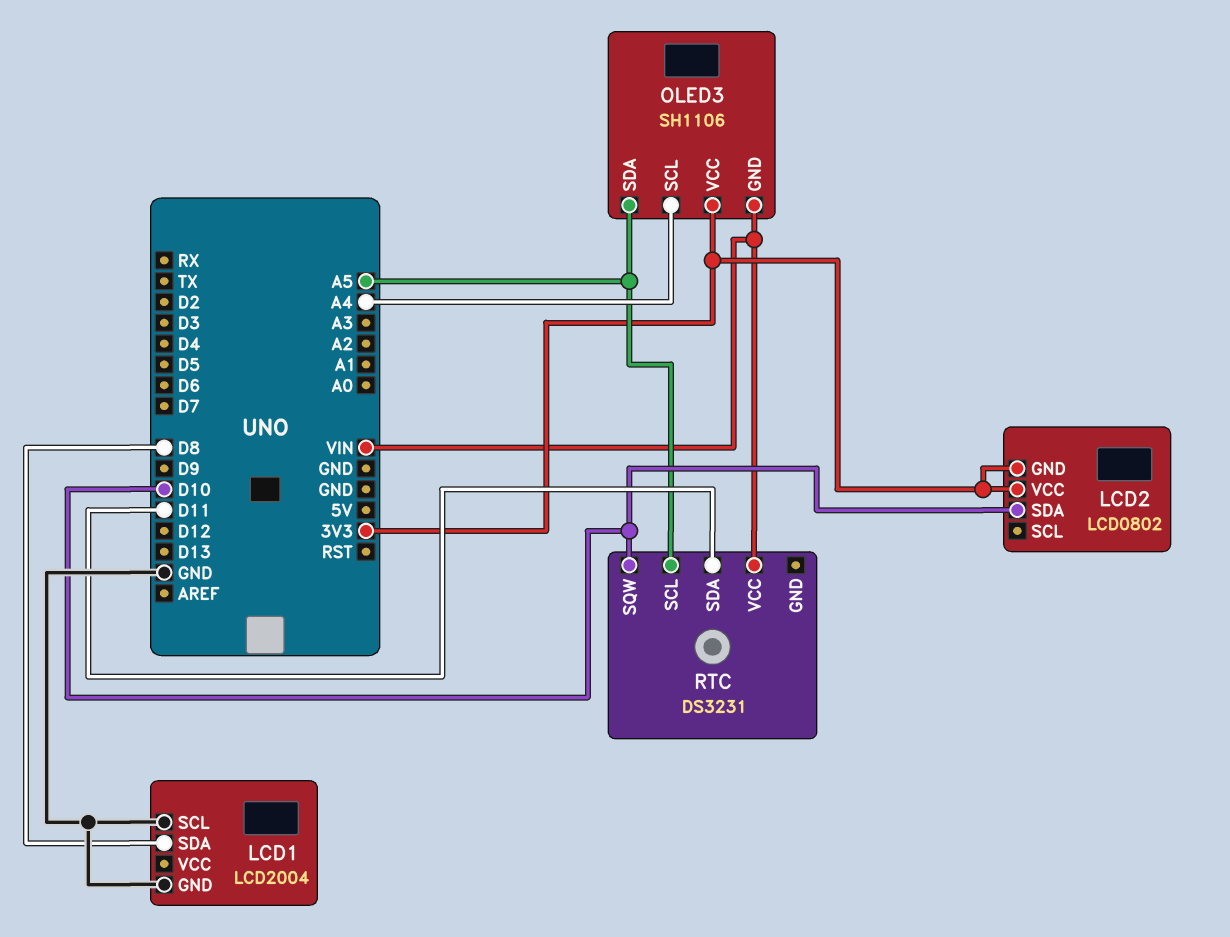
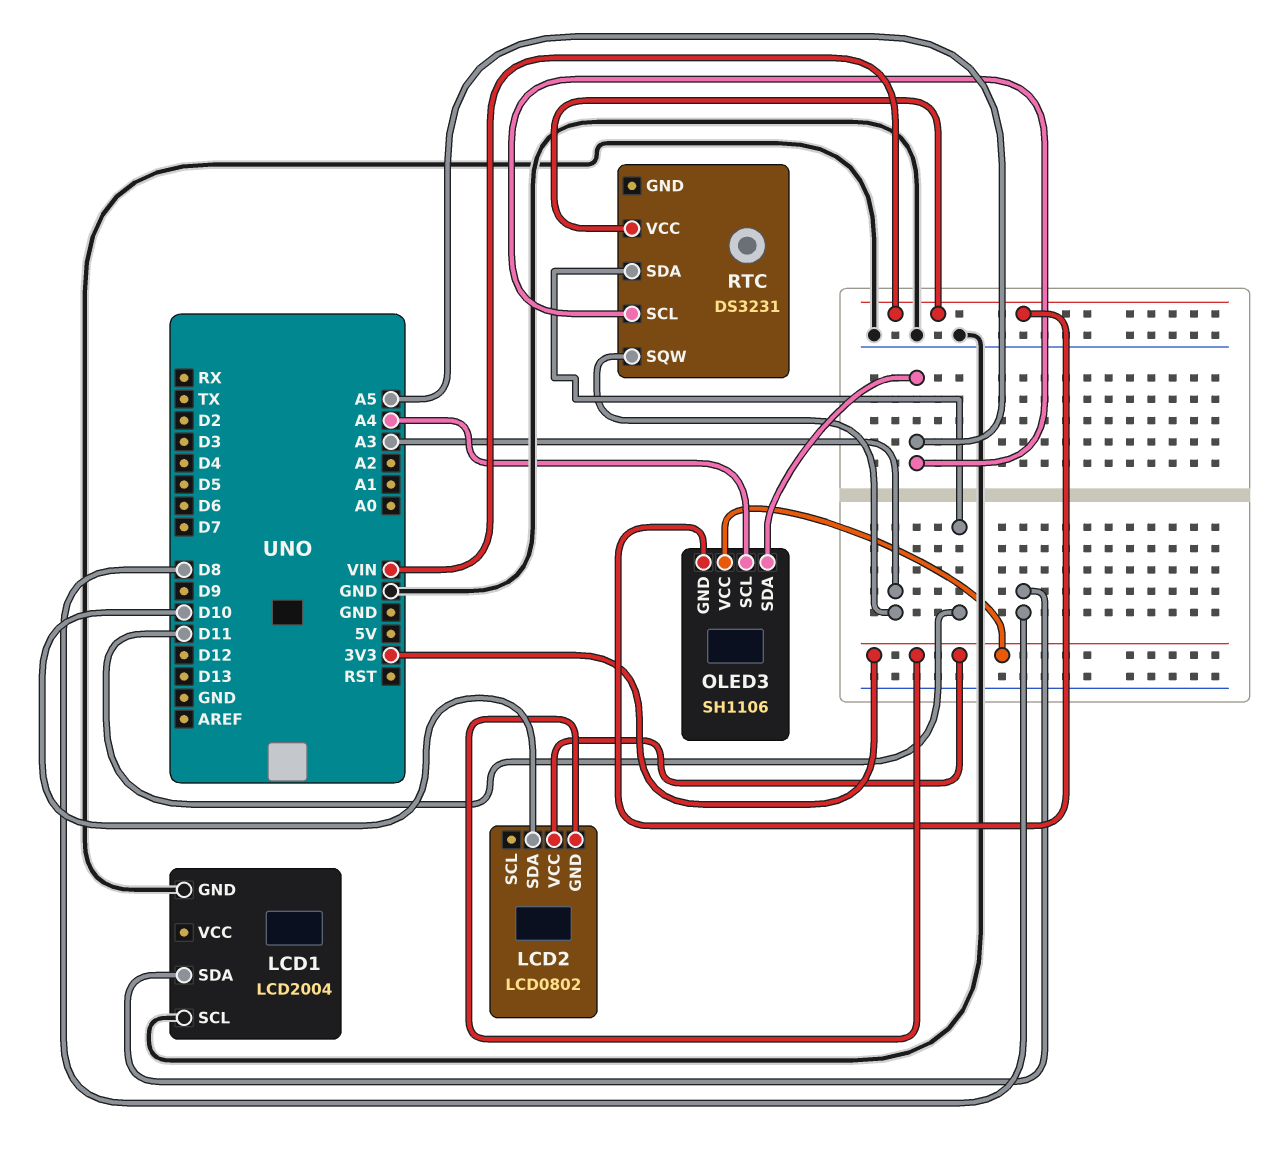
RTC pin SQW: D10 -> A3

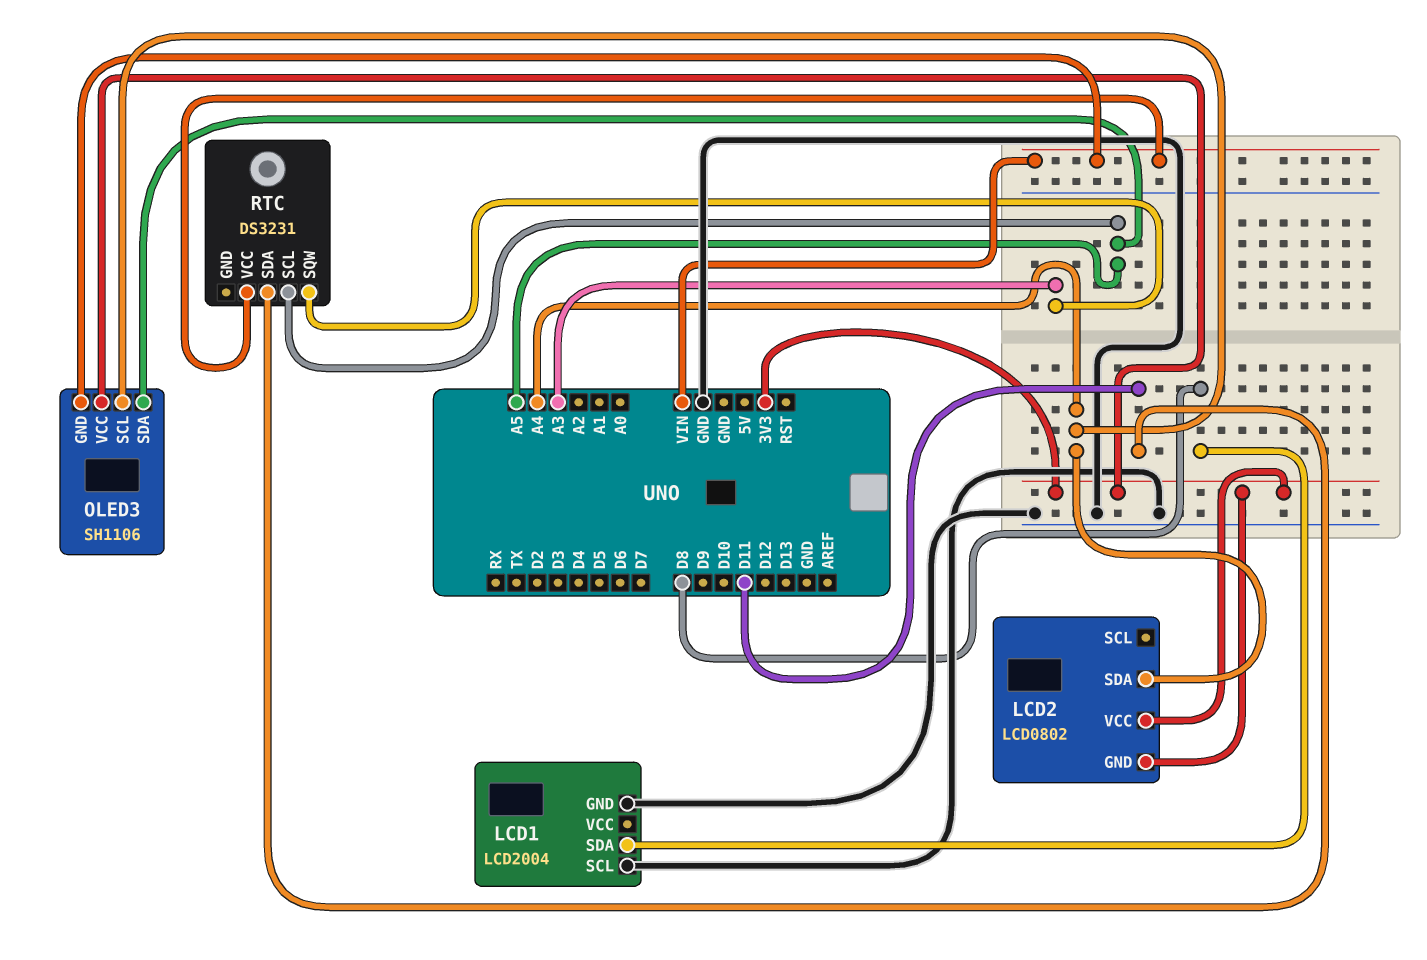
LCD2 pin SDA: D10 -> A4

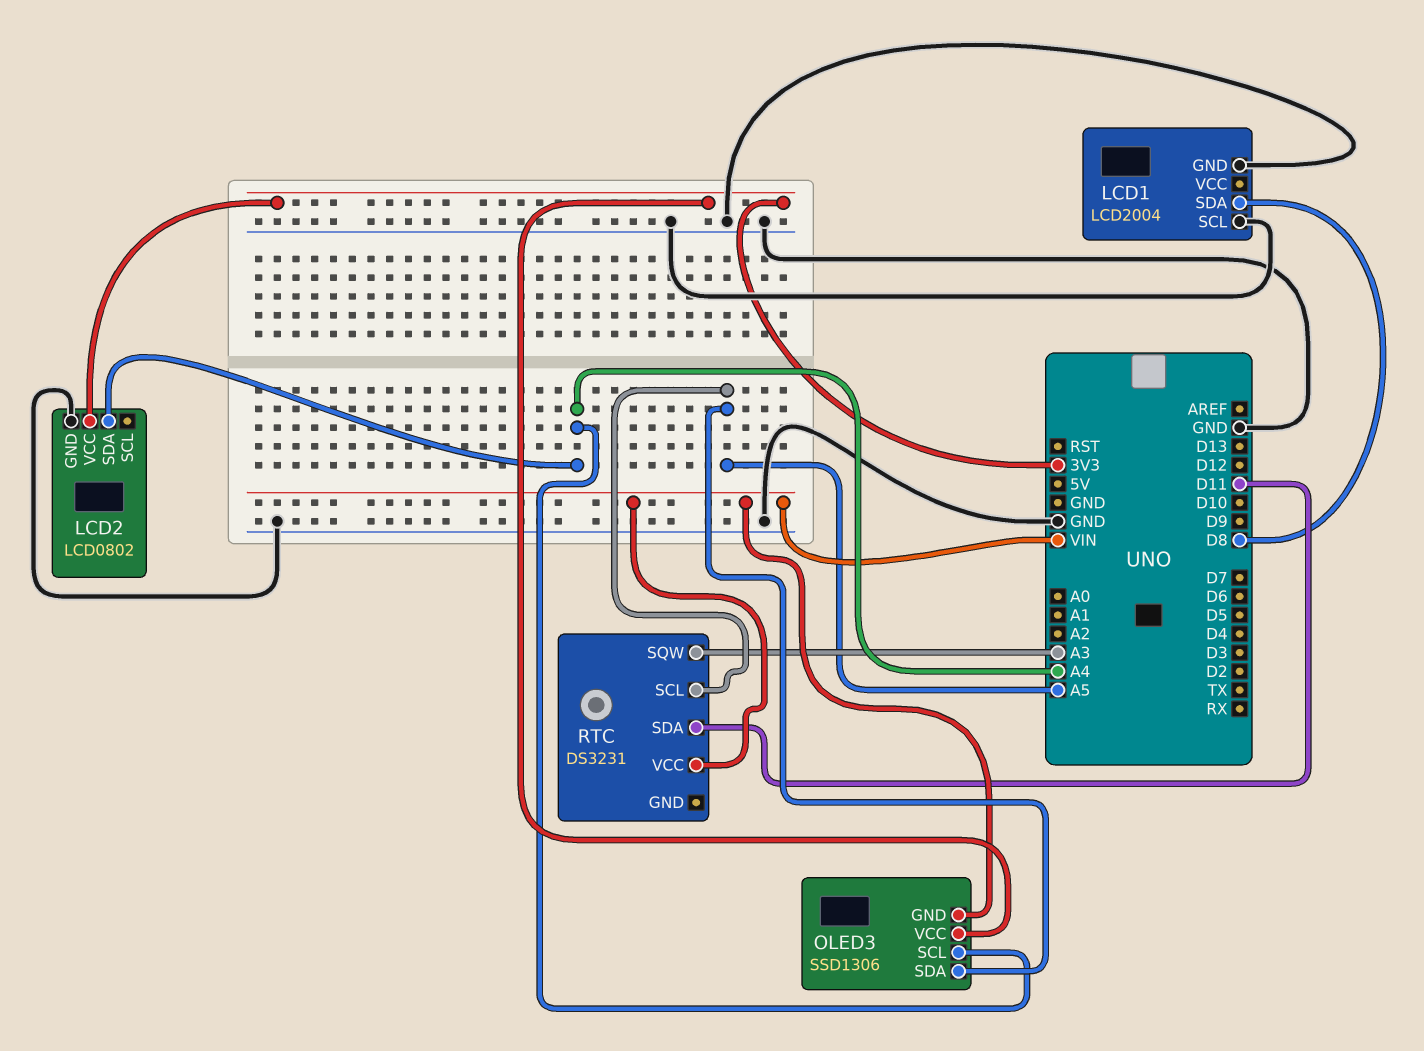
LCD2 pin GND: 3V3 -> GND
OLED3: SH1106 -> SSD1306

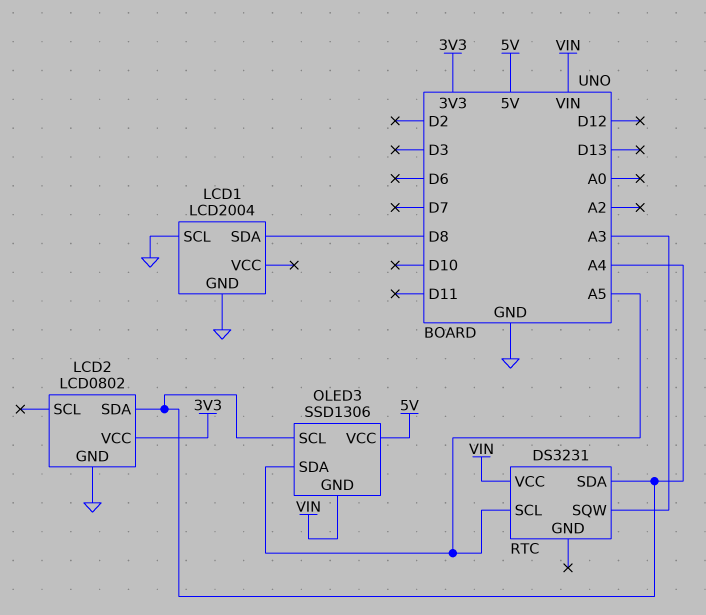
OLED3 pin VCC: 3V3 -> 5V
RTC pin SDA: D11 -> A4

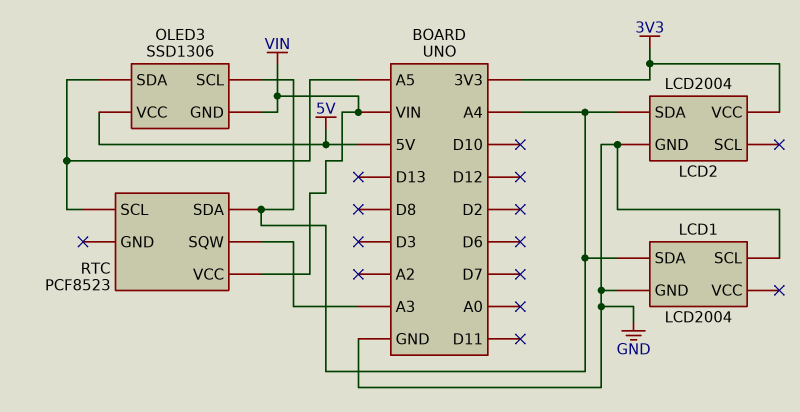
LCD1 pin SDA: D8 -> A4
LCD2: LCD0802 -> LCD2004
RTC: DS3231 -> PCF8523

